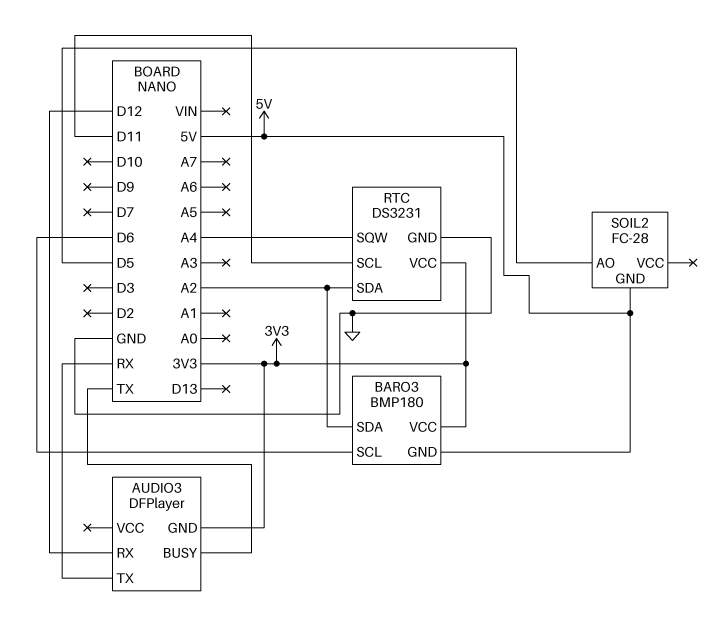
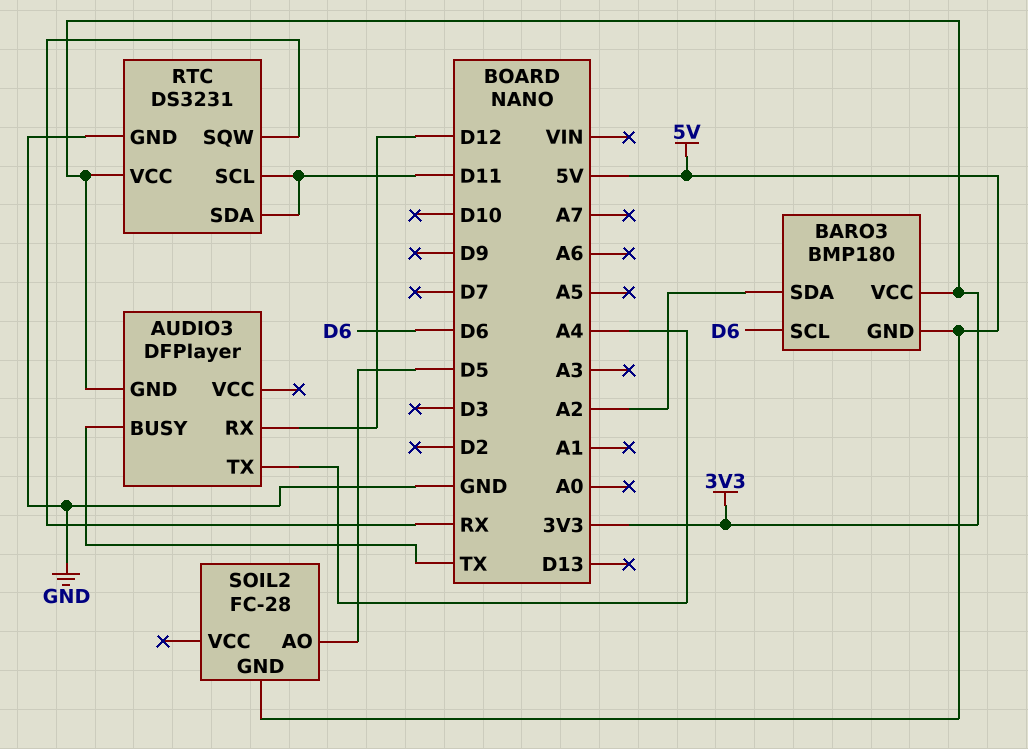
AUDIO3 pin TX: RX -> A4
RTC pin SDA: A2 -> D11
RTC pin SQW: A4 -> RX

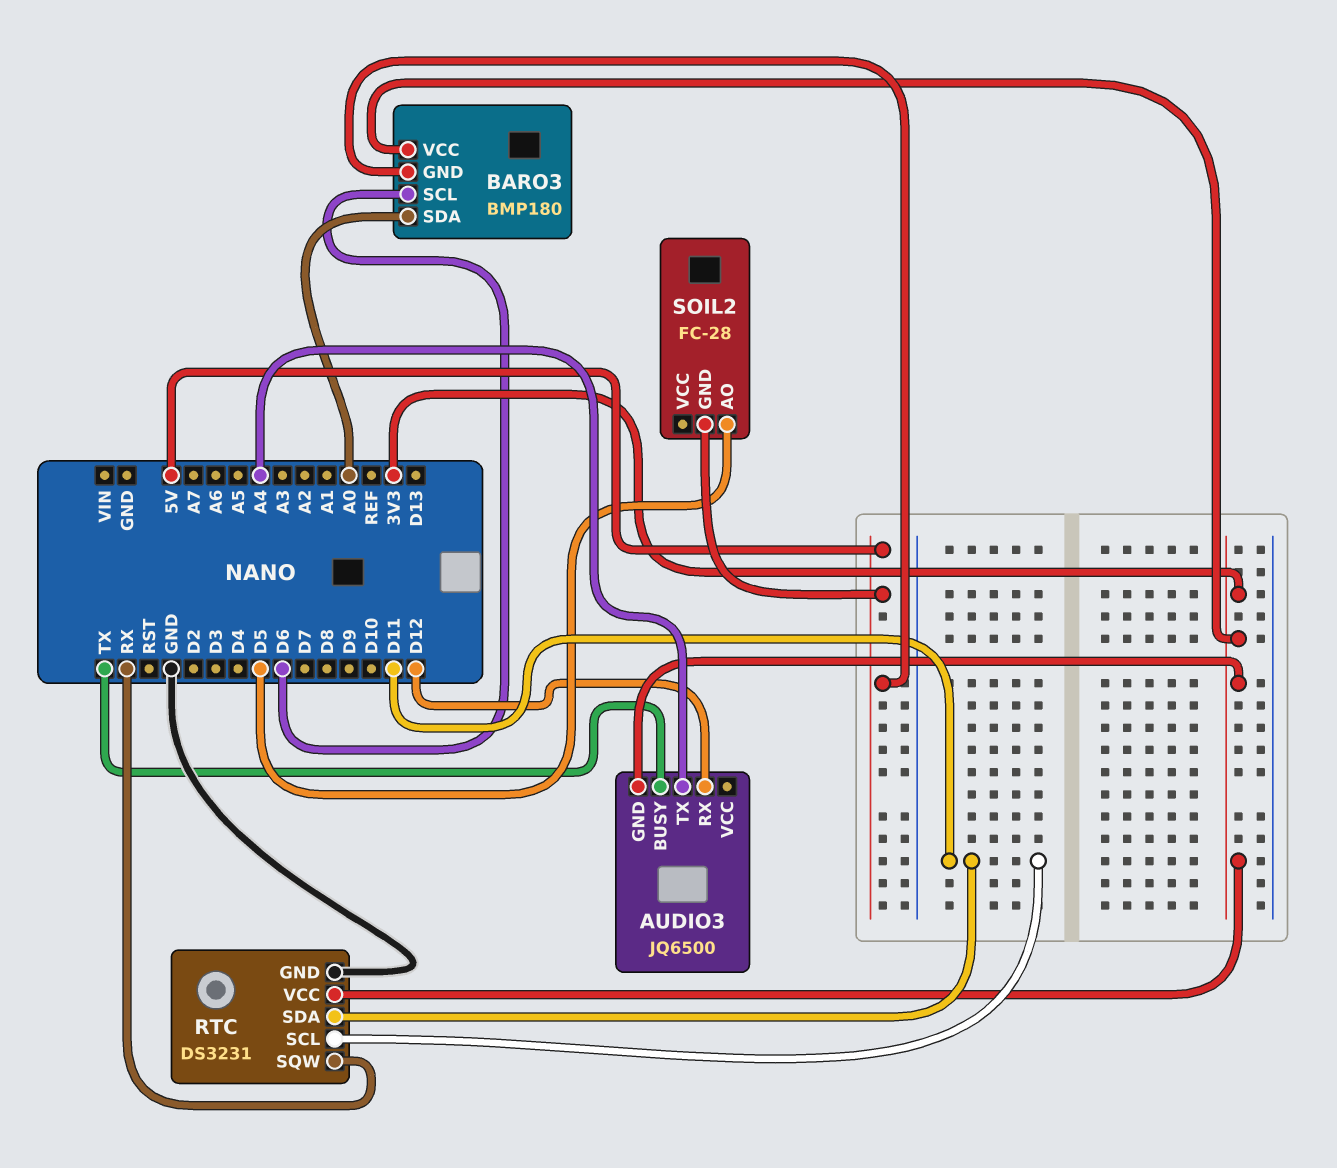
AUDIO3: DFPlayer -> JQ6500
BARO3 pin SDA: A2 -> A0

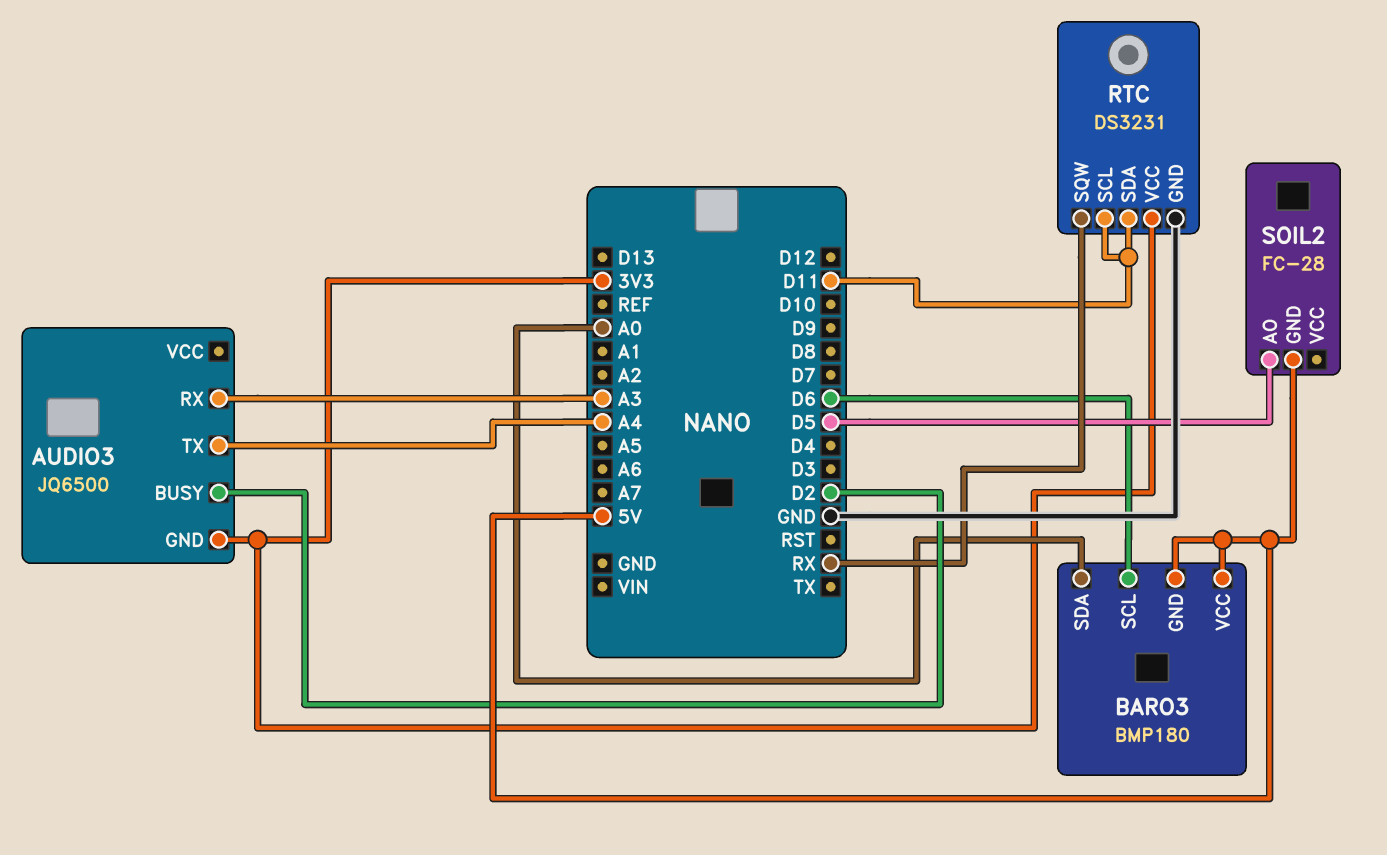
AUDIO3 pin BUSY: TX -> D2
AUDIO3 pin RX: D12 -> A3
BARO3 pin VCC: 3V3 -> 5V

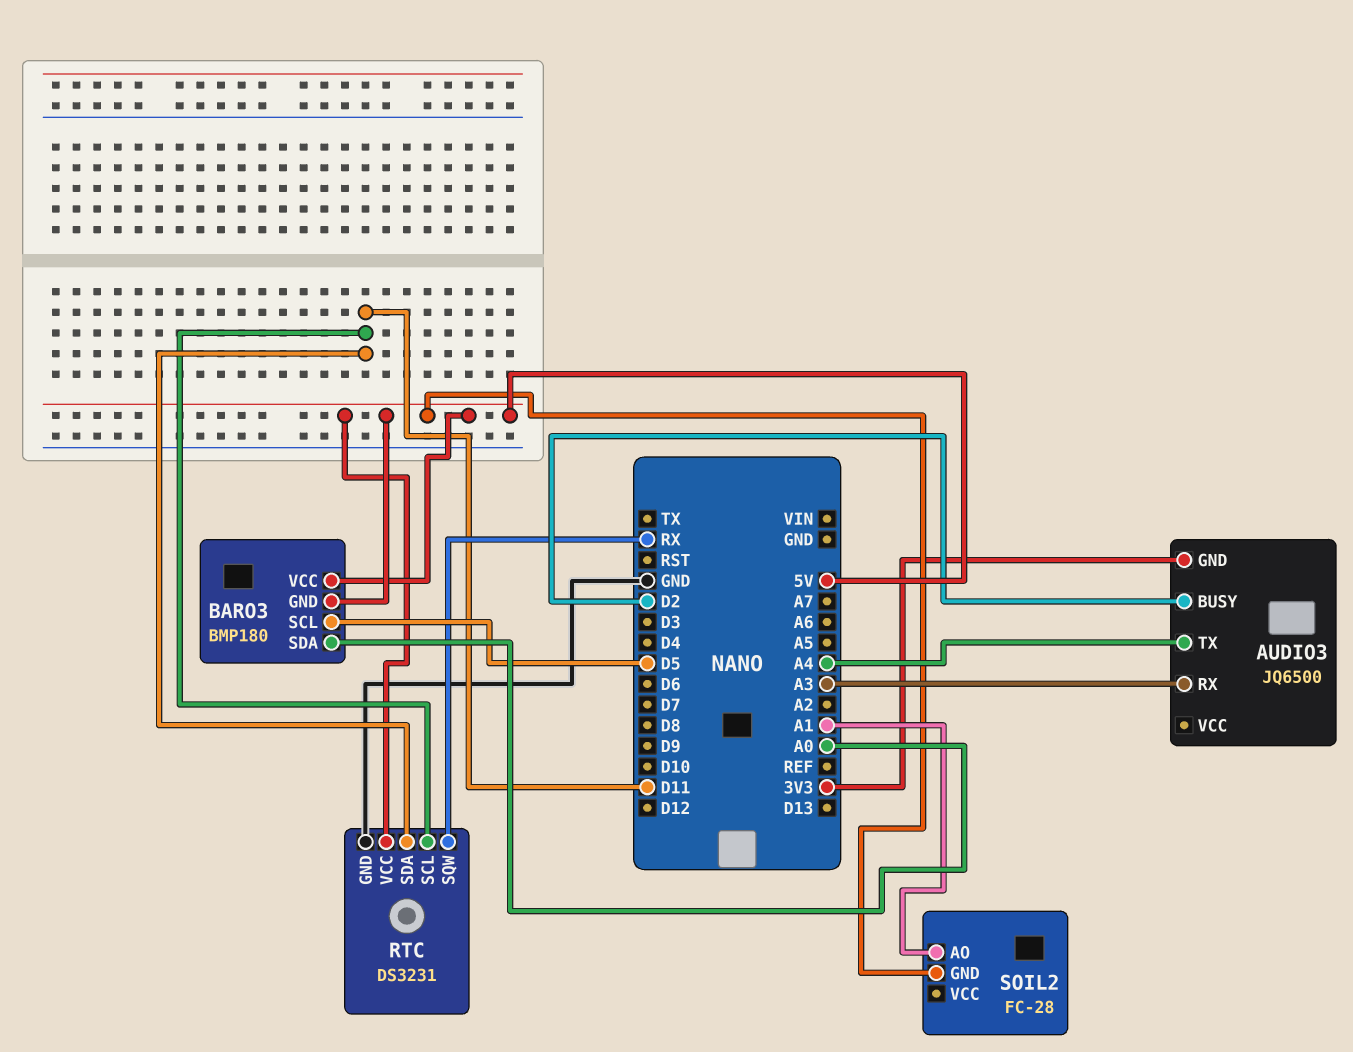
BARO3 pin SCL: D6 -> D5
RTC pin VCC: 3V3 -> 5V
SOIL2 pin AO: D5 -> A1

